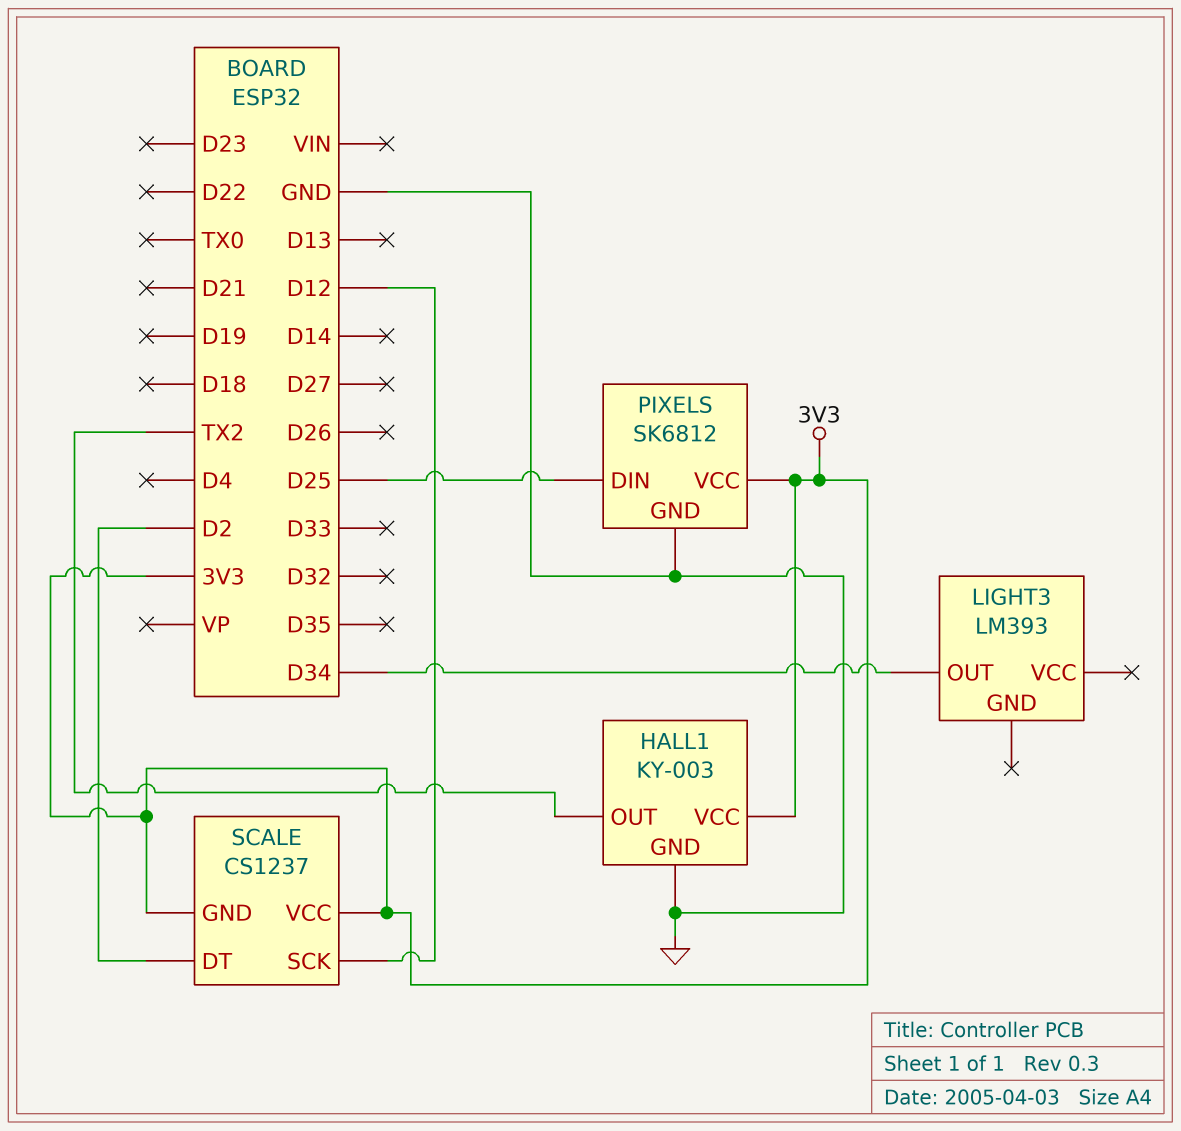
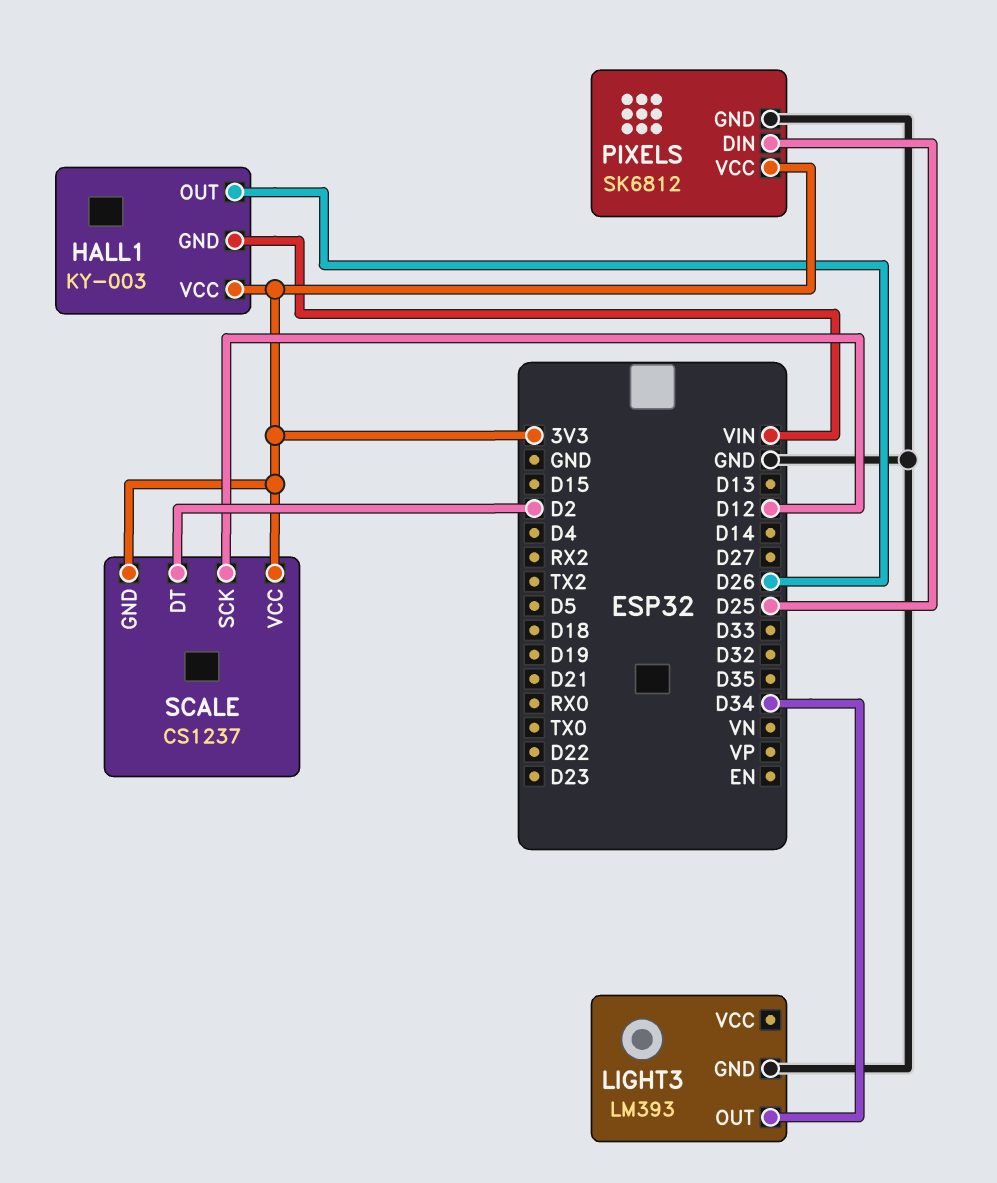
HALL1 pin GND: GND -> VIN
HALL1 pin OUT: TX2 -> D26
LIGHT3 pin GND: none -> GND

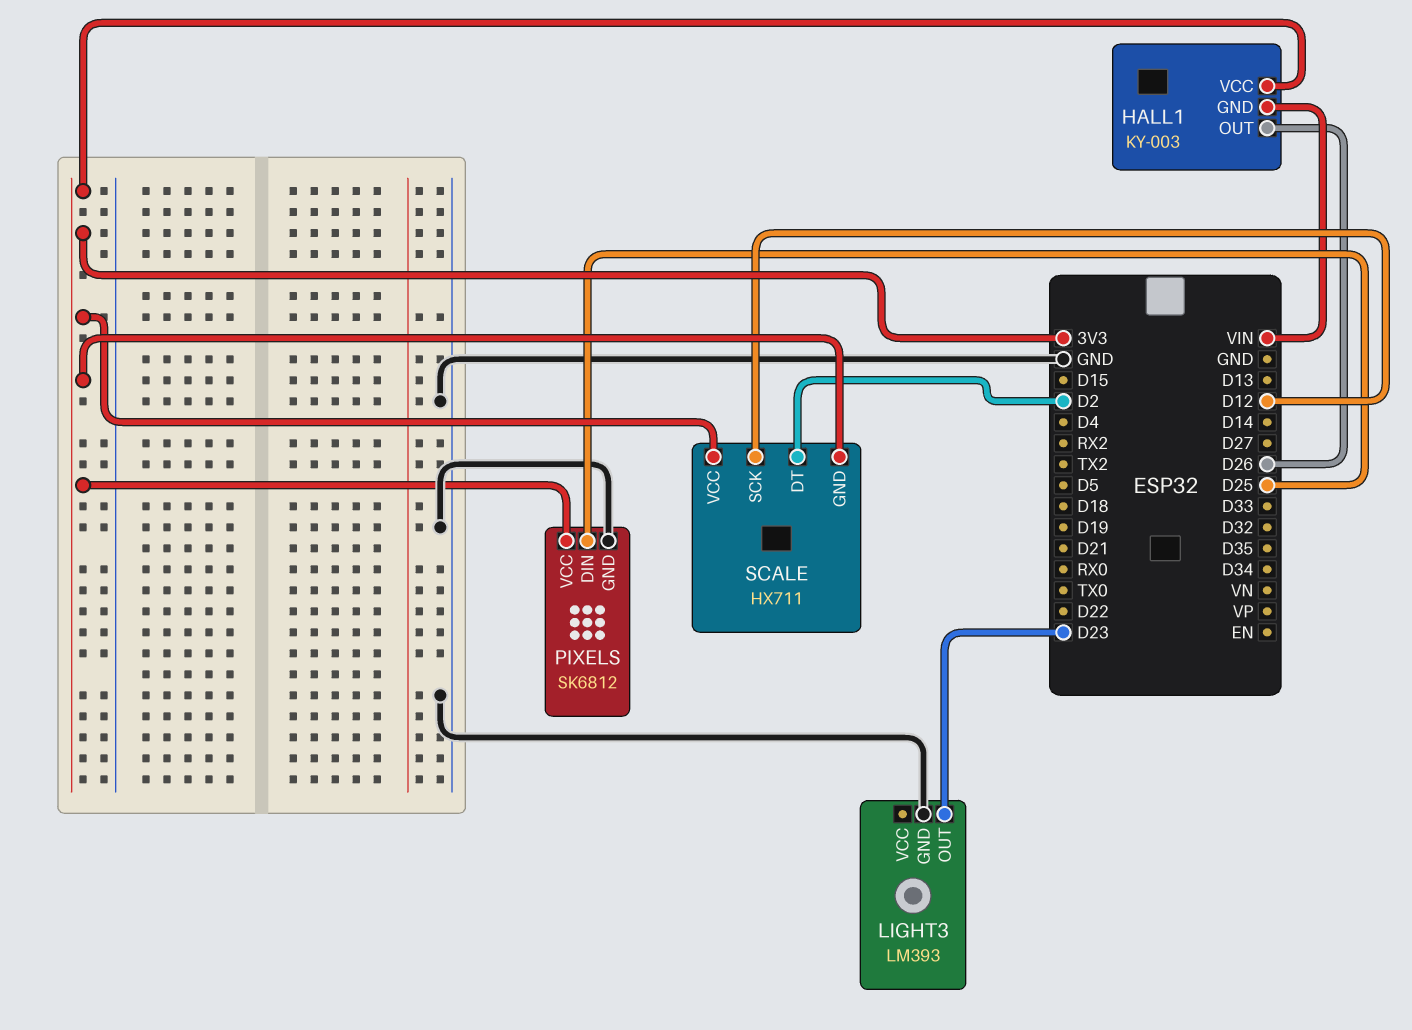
LIGHT3 pin OUT: D34 -> D23
SCALE: CS1237 -> HX711

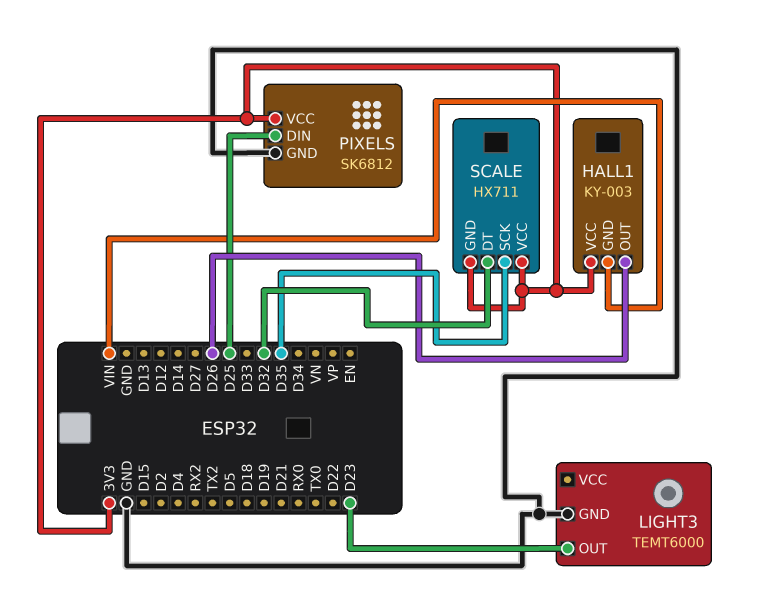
LIGHT3: LM393 -> TEMT6000
SCALE pin DT: D2 -> D32
SCALE pin SCK: D12 -> D35

